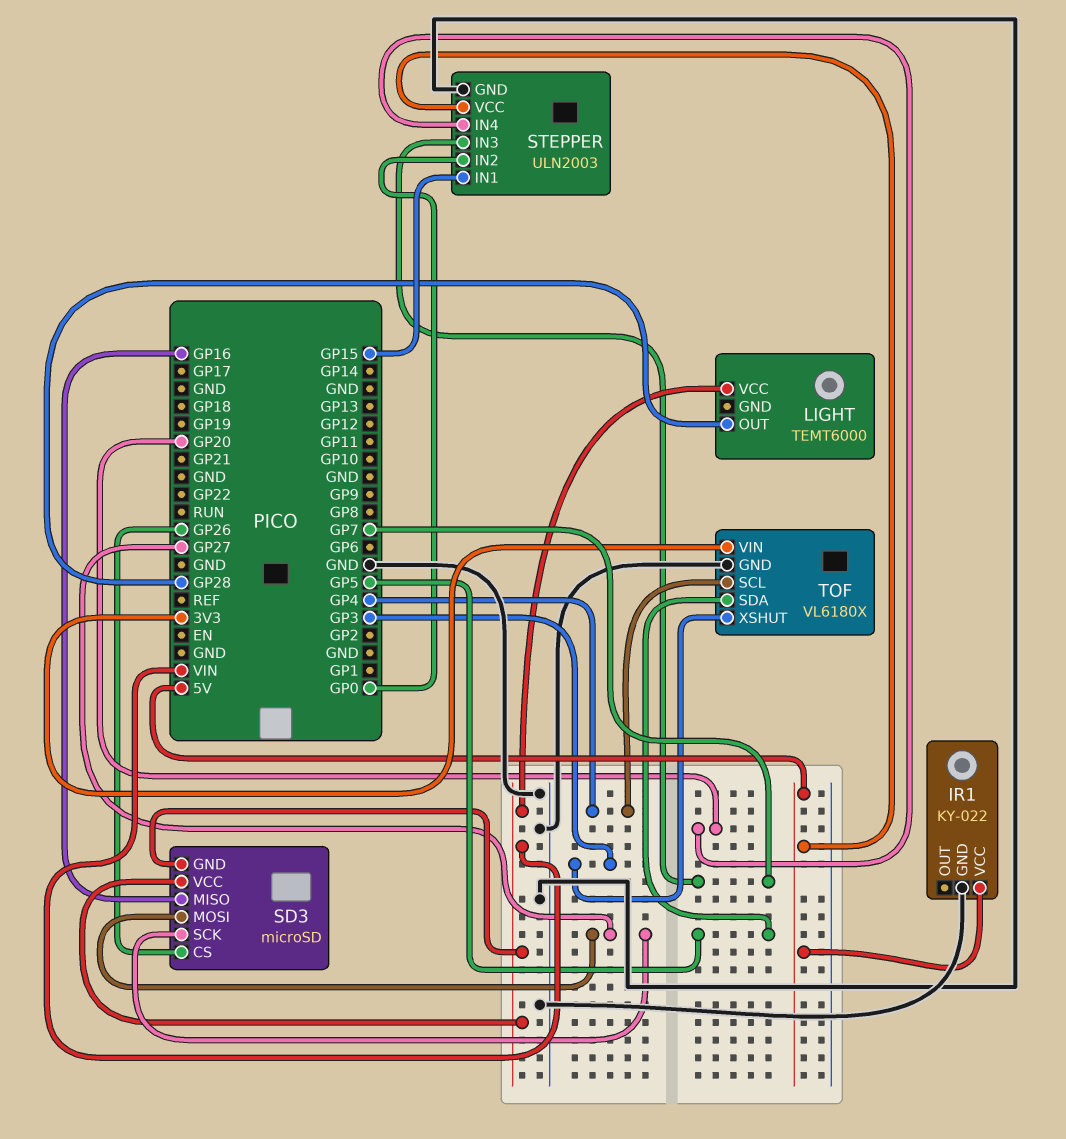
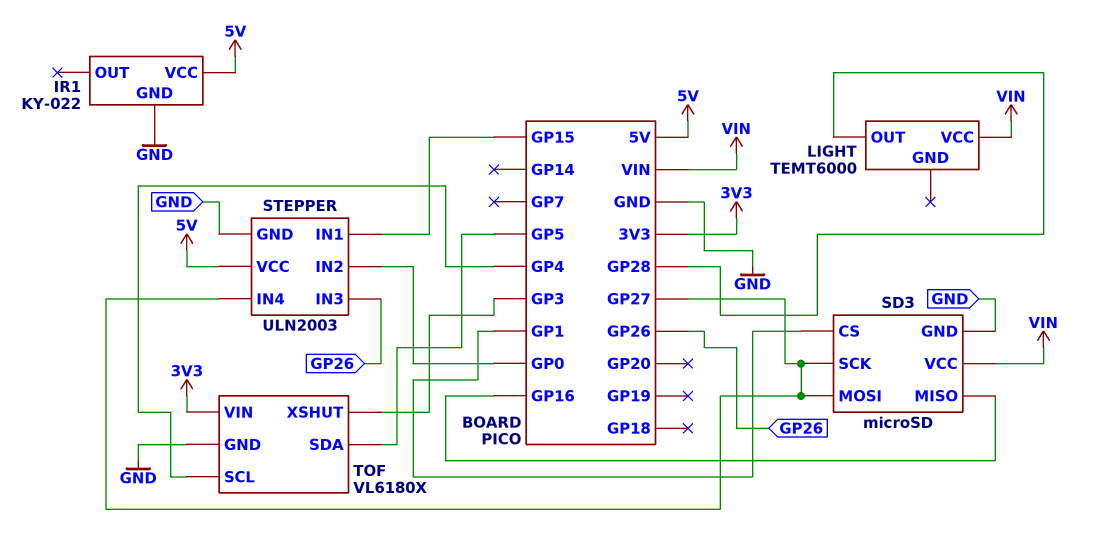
SD3 pin CS: GP26 -> GP1
SD3 pin GND: VIN -> GND
STEPPER pin IN3: GP7 -> GP26
STEPPER pin IN4: GP20 -> GP27

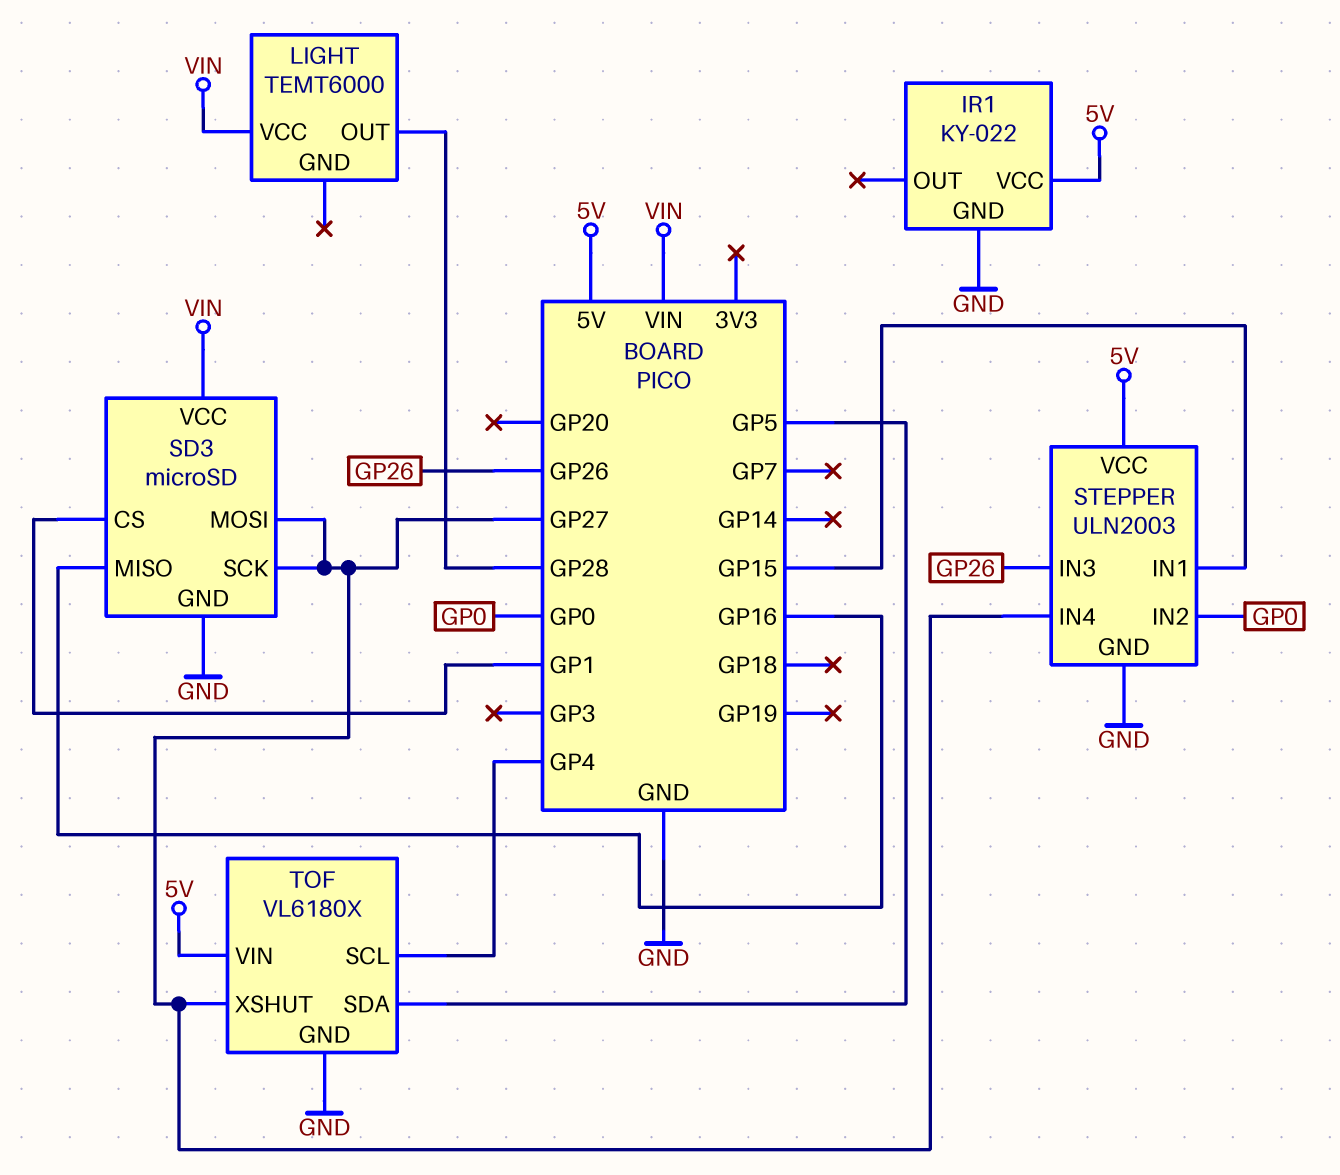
TOF pin VIN: 3V3 -> 5V
TOF pin XSHUT: GP3 -> GP27

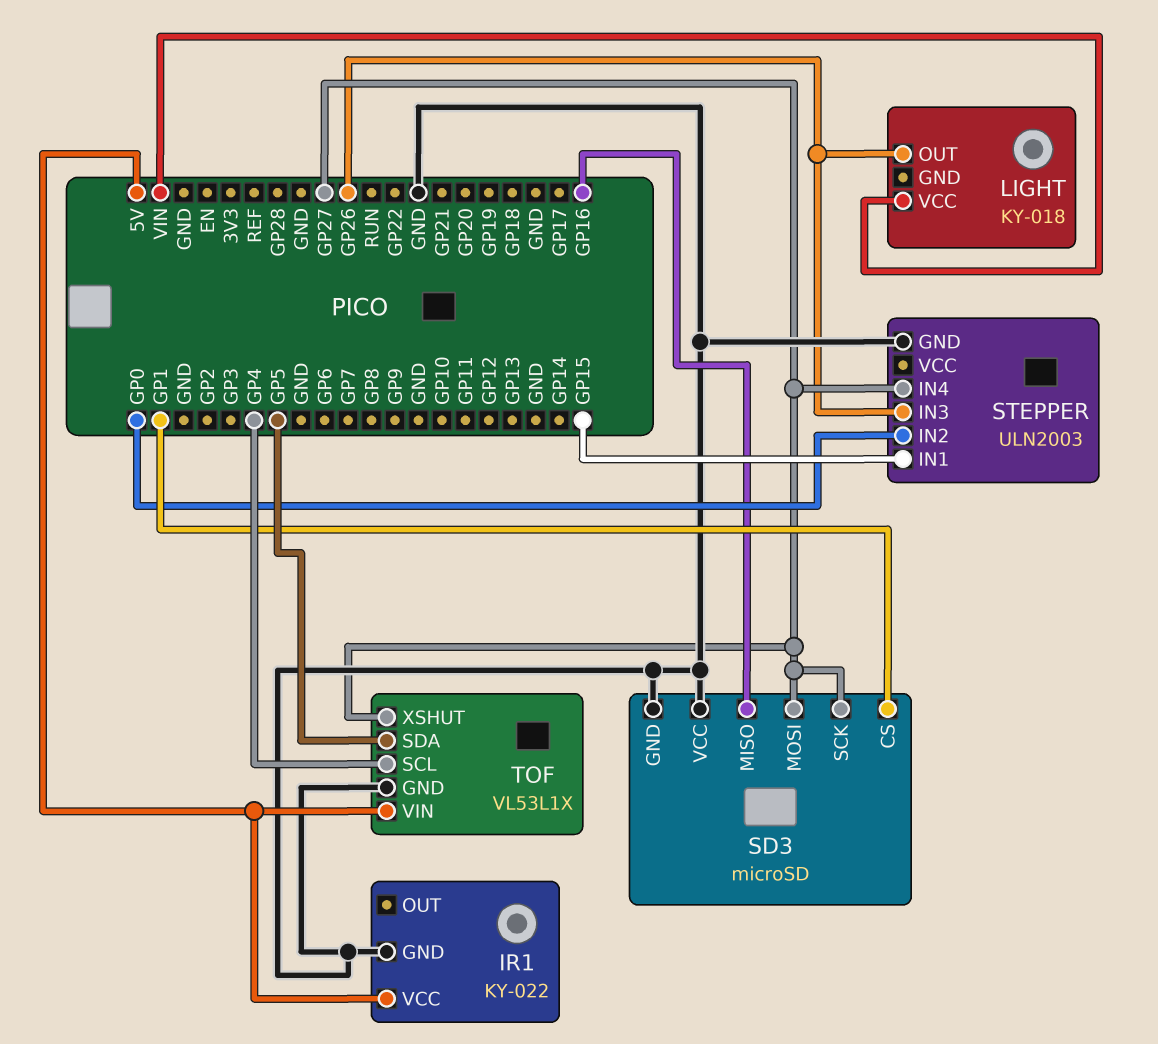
LIGHT: TEMT6000 -> KY-018
LIGHT pin OUT: GP28 -> GP26
SD3 pin VCC: VIN -> GND
STEPPER pin VCC: 5V -> none
TOF: VL6180X -> VL53L1X

